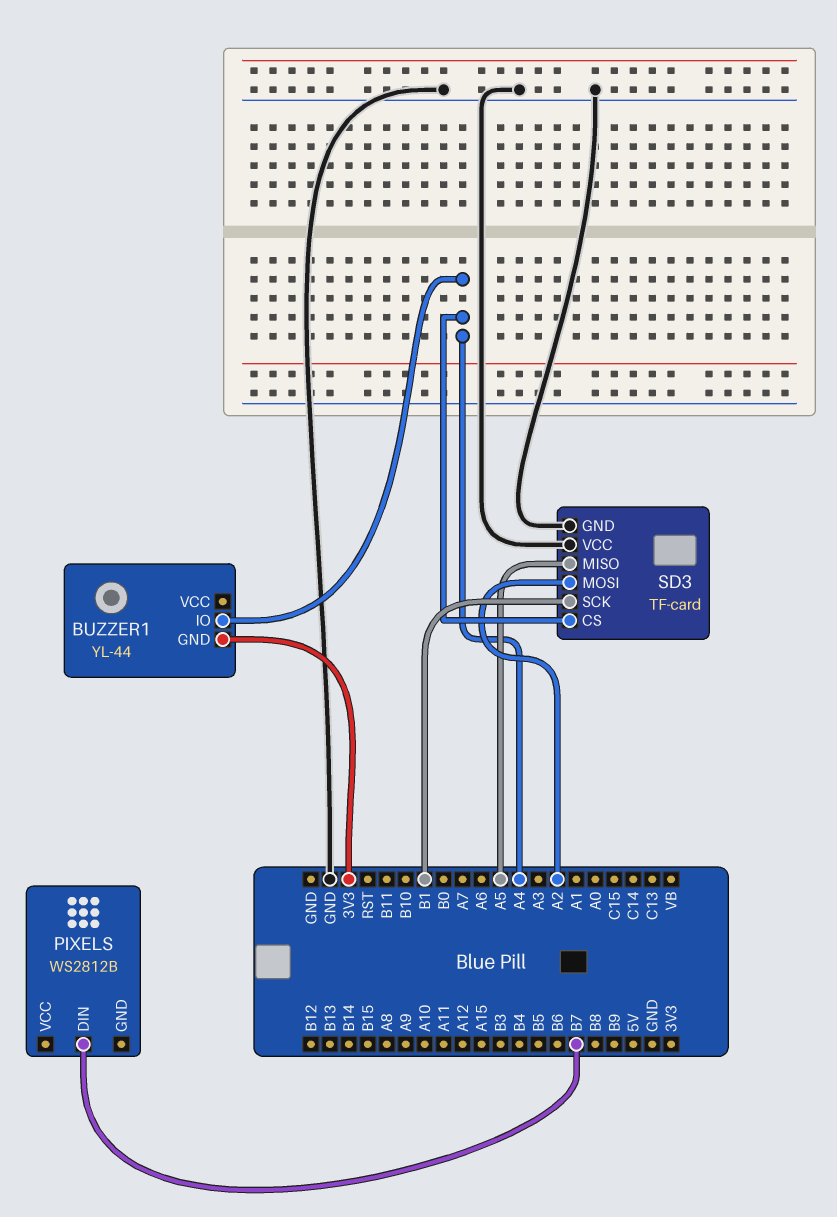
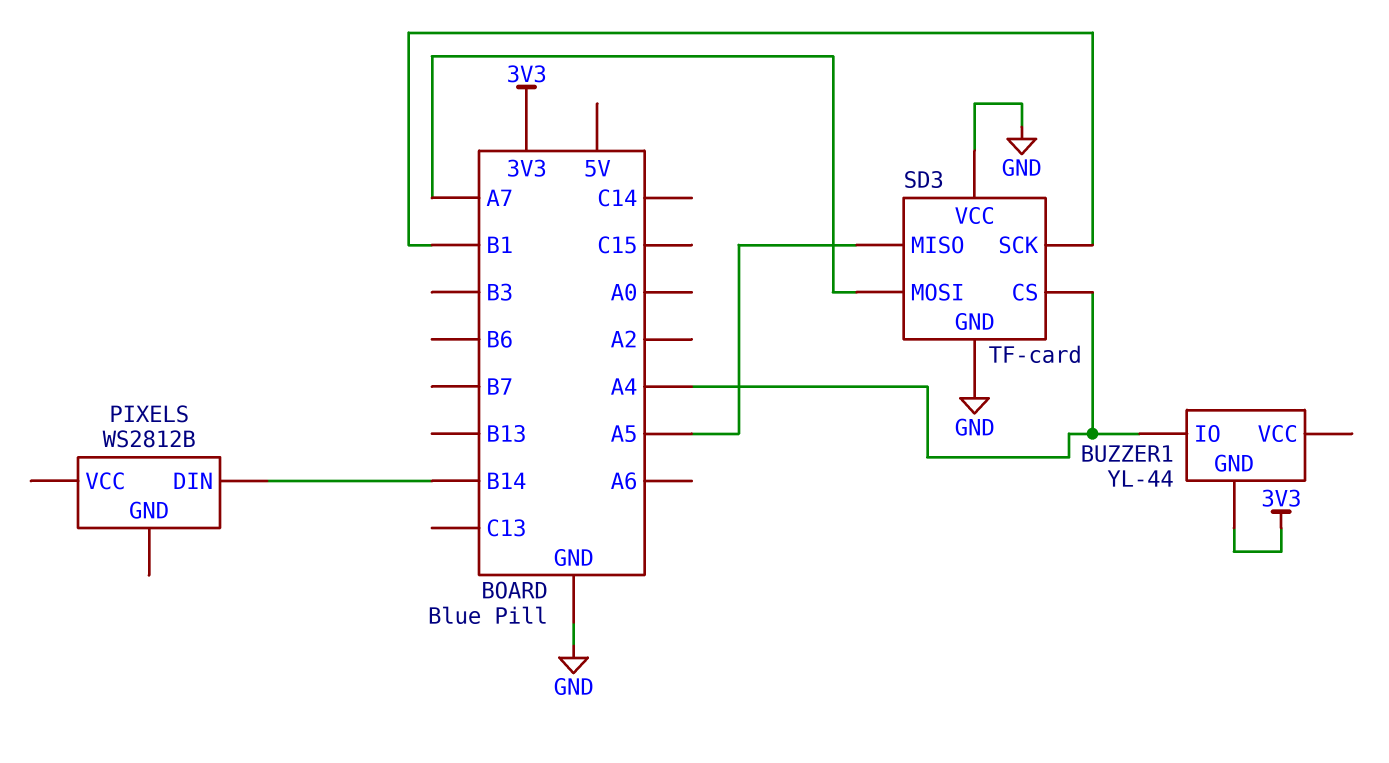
PIXELS pin DIN: B7 -> B14
SD3 pin MOSI: A2 -> A7

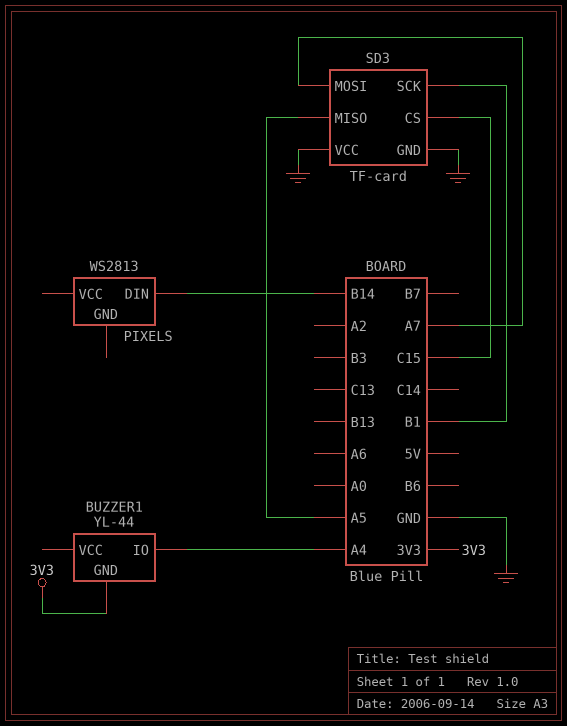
PIXELS: WS2812B -> WS2813
SD3 pin CS: A4 -> C15

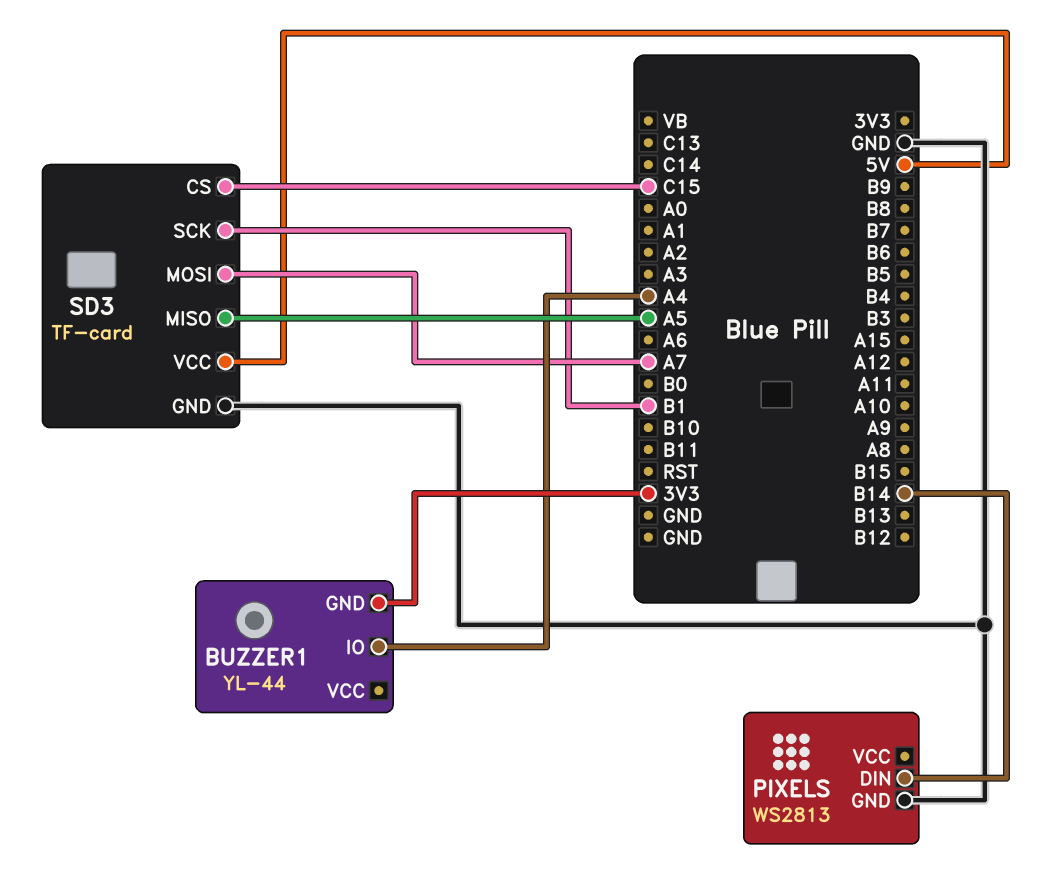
PIXELS pin GND: none -> GND
SD3 pin VCC: GND -> 5V

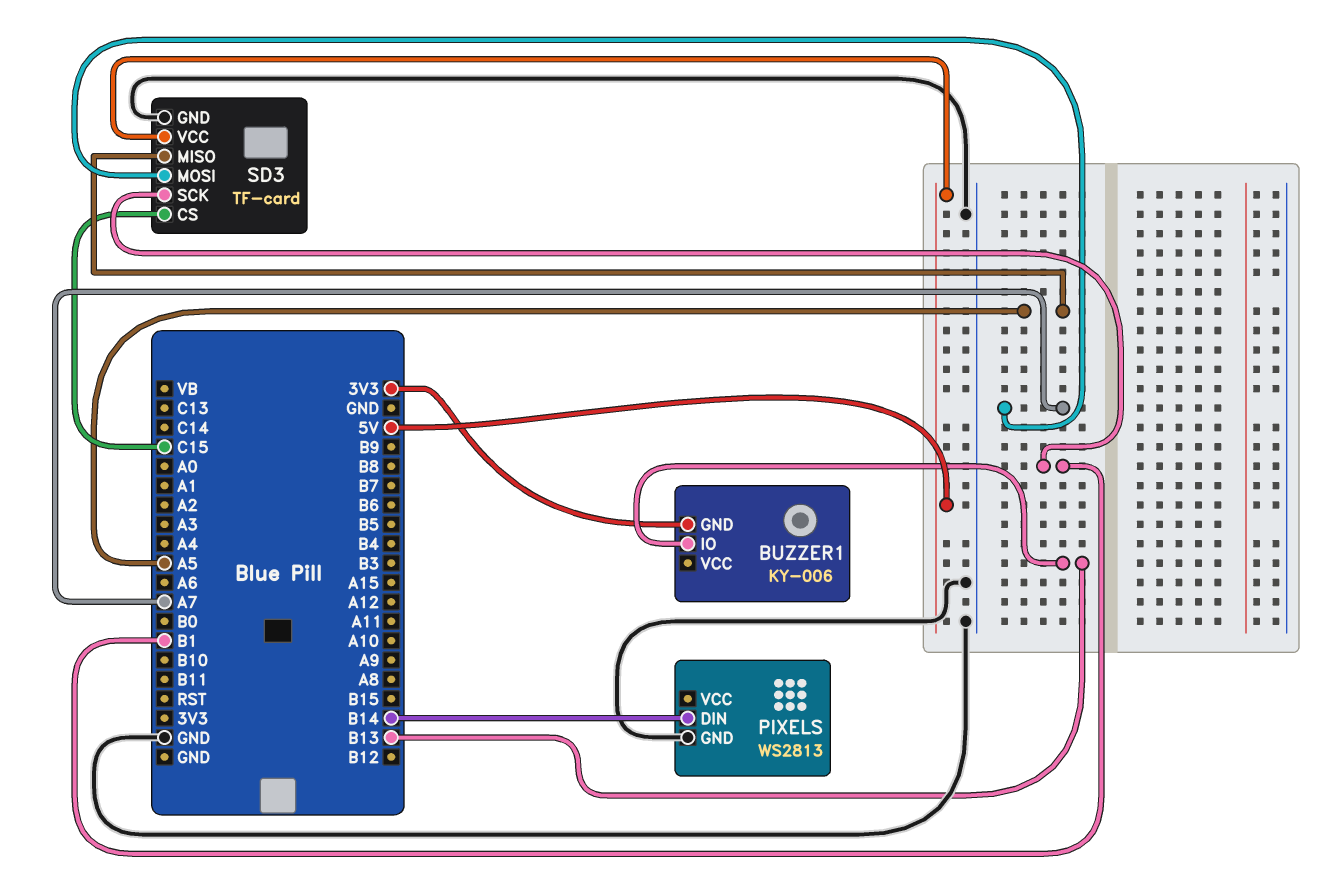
BUZZER1: YL-44 -> KY-006
BUZZER1 pin IO: A4 -> B13

